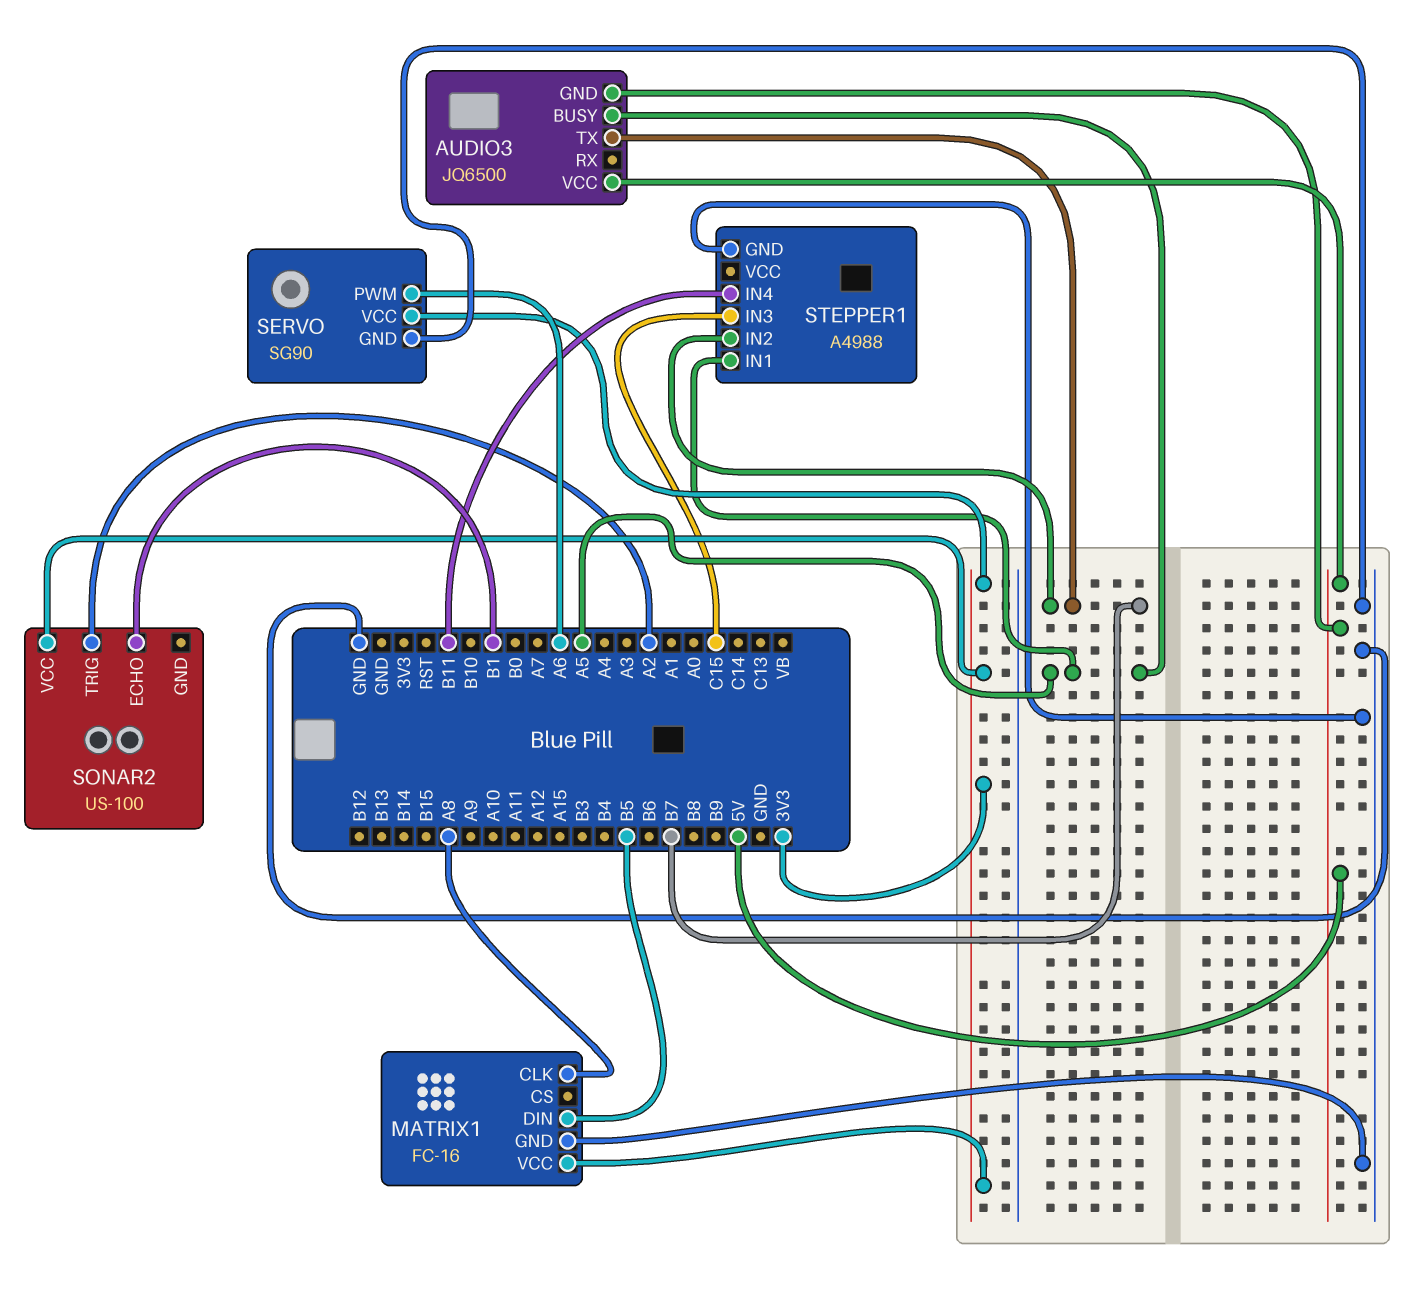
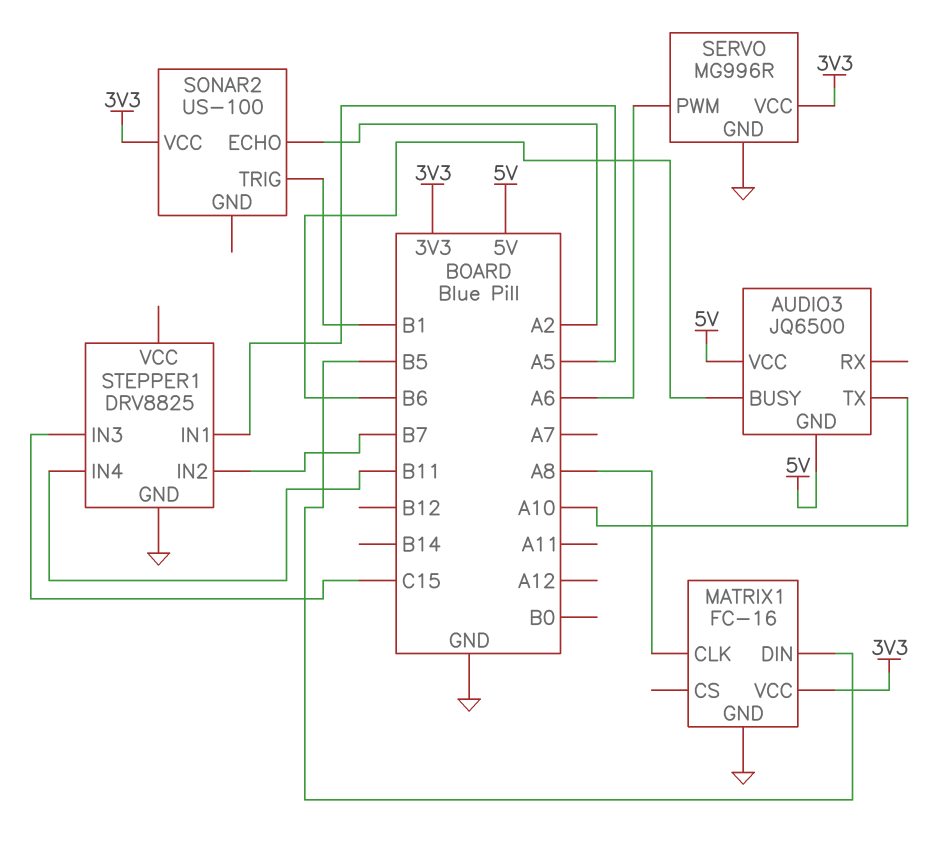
AUDIO3 pin BUSY: A5 -> B6
AUDIO3 pin TX: B7 -> A10
SERVO: SG90 -> MG996R
SONAR2 pin ECHO: B1 -> A2
SONAR2 pin TRIG: A2 -> B1
STEPPER1: A4988 -> DRV8825

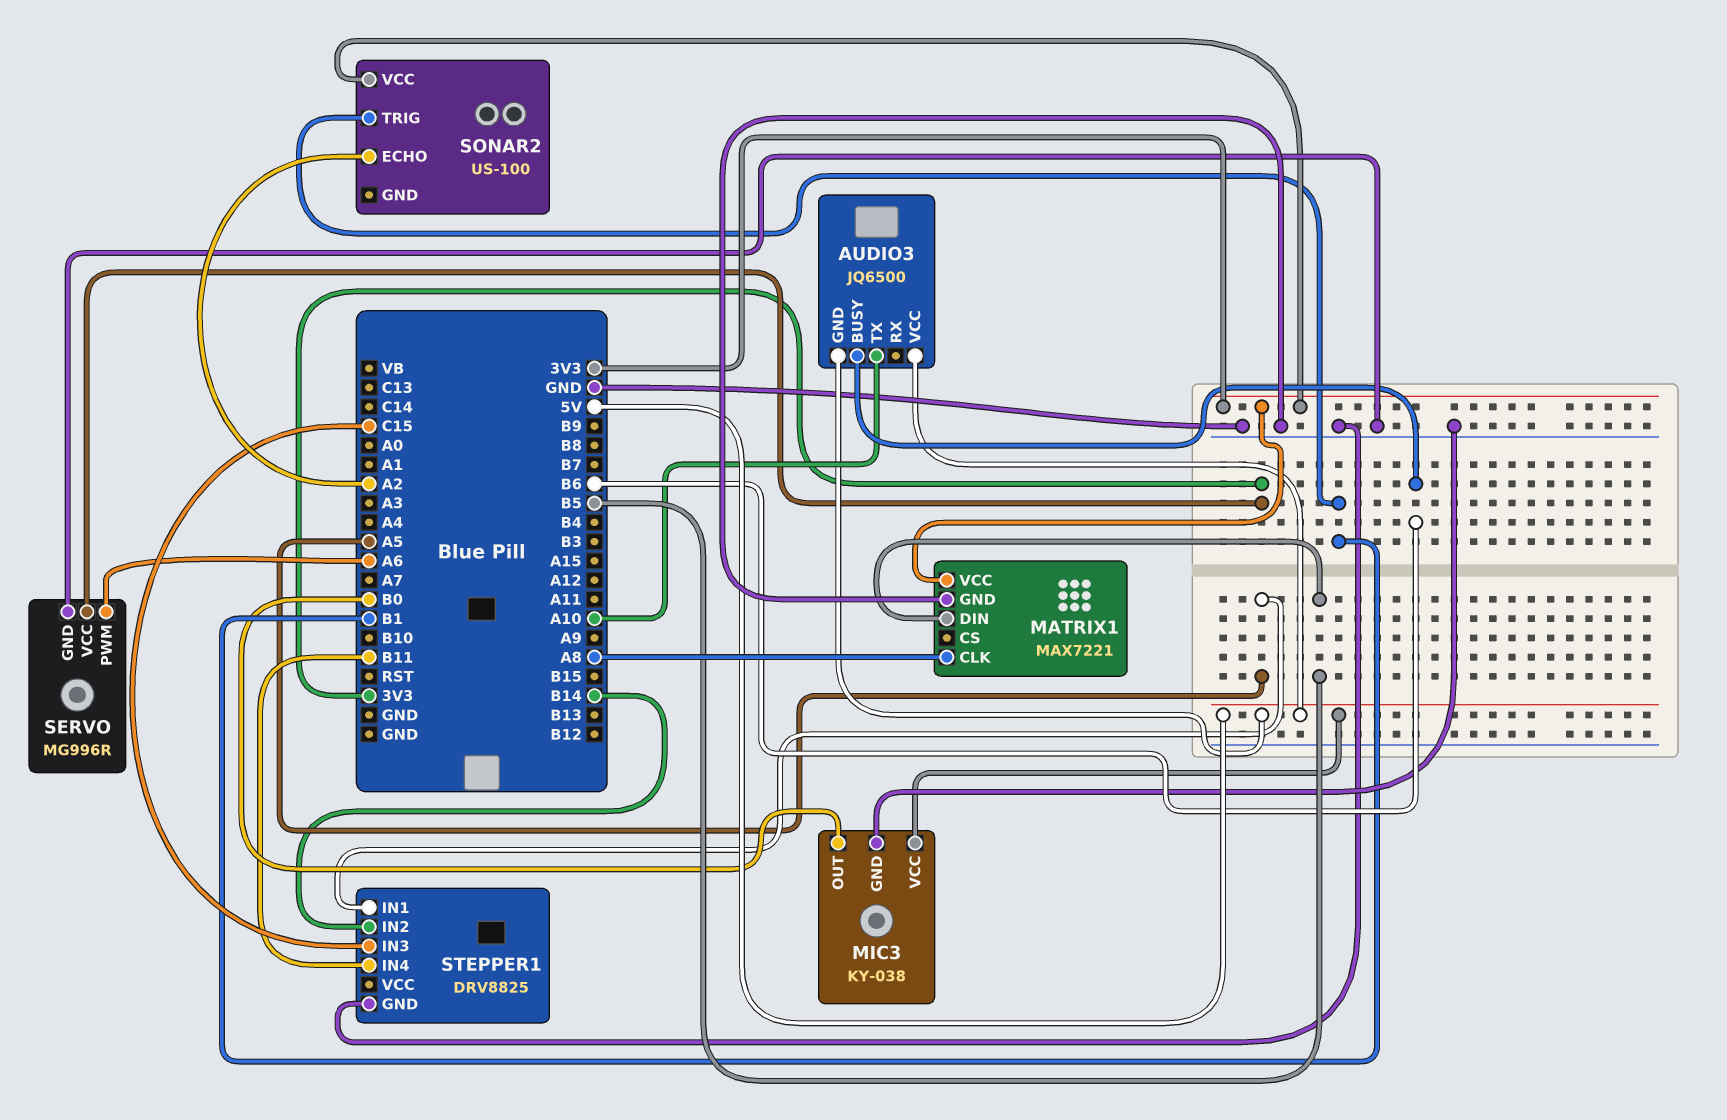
MATRIX1: FC-16 -> MAX7221
MIC3: none -> KY-038
MIC3 pin GND: none -> GND
MIC3 pin OUT: none -> B0
MIC3 pin VCC: none -> 5V
STEPPER1 pin IN2: B7 -> B14

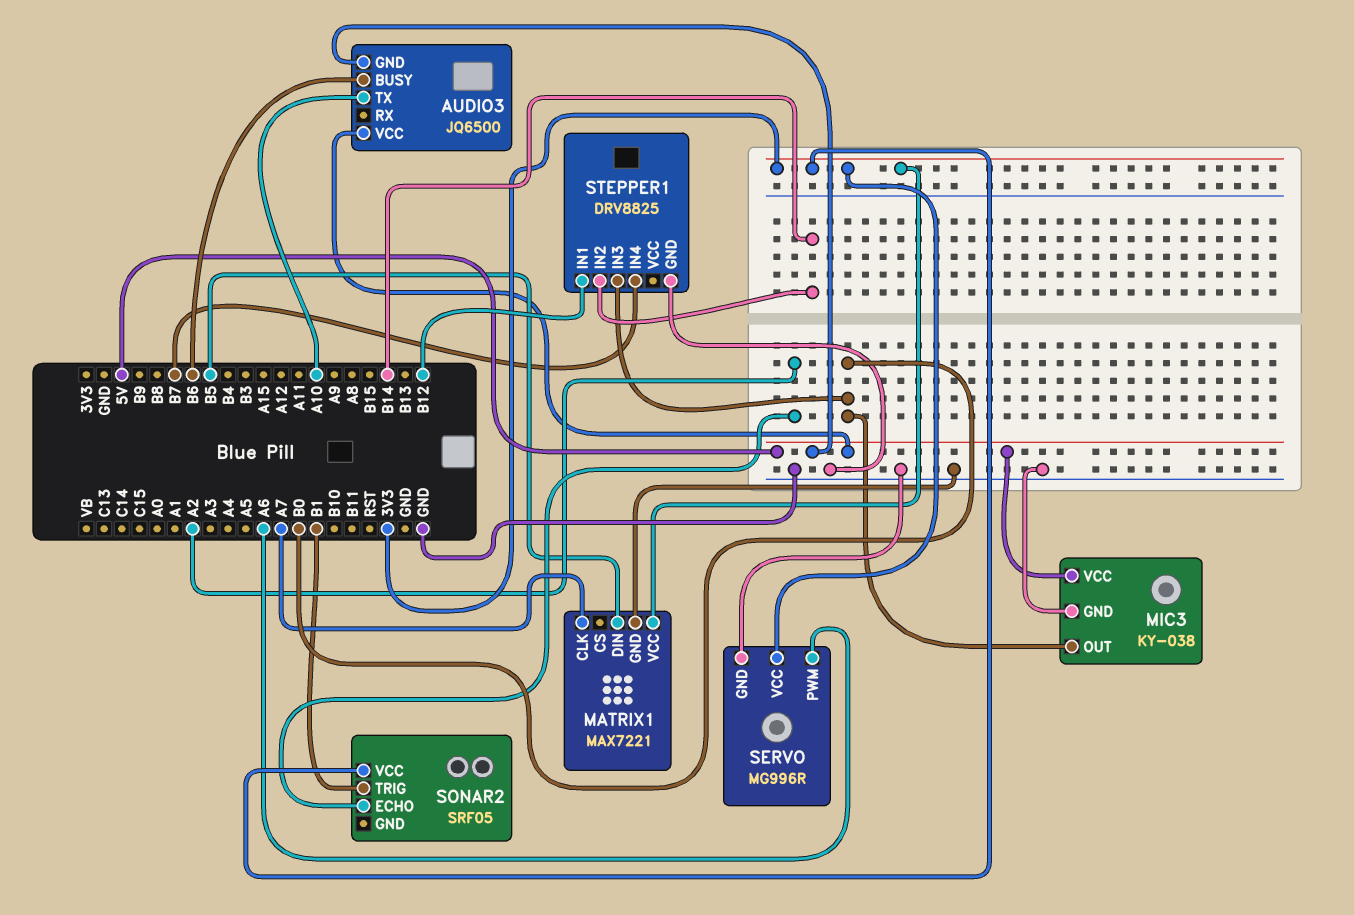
MATRIX1 pin CLK: A8 -> A7
SONAR2: US-100 -> SRF05
STEPPER1 pin IN1: A5 -> B12
STEPPER1 pin IN3: C15 -> B0
STEPPER1 pin IN4: B11 -> B7

